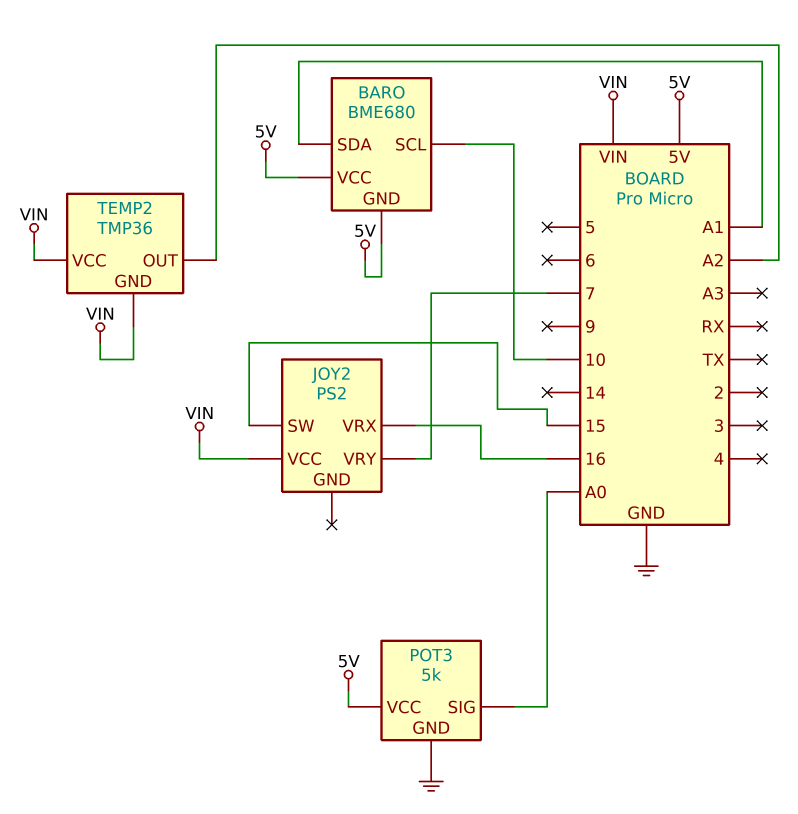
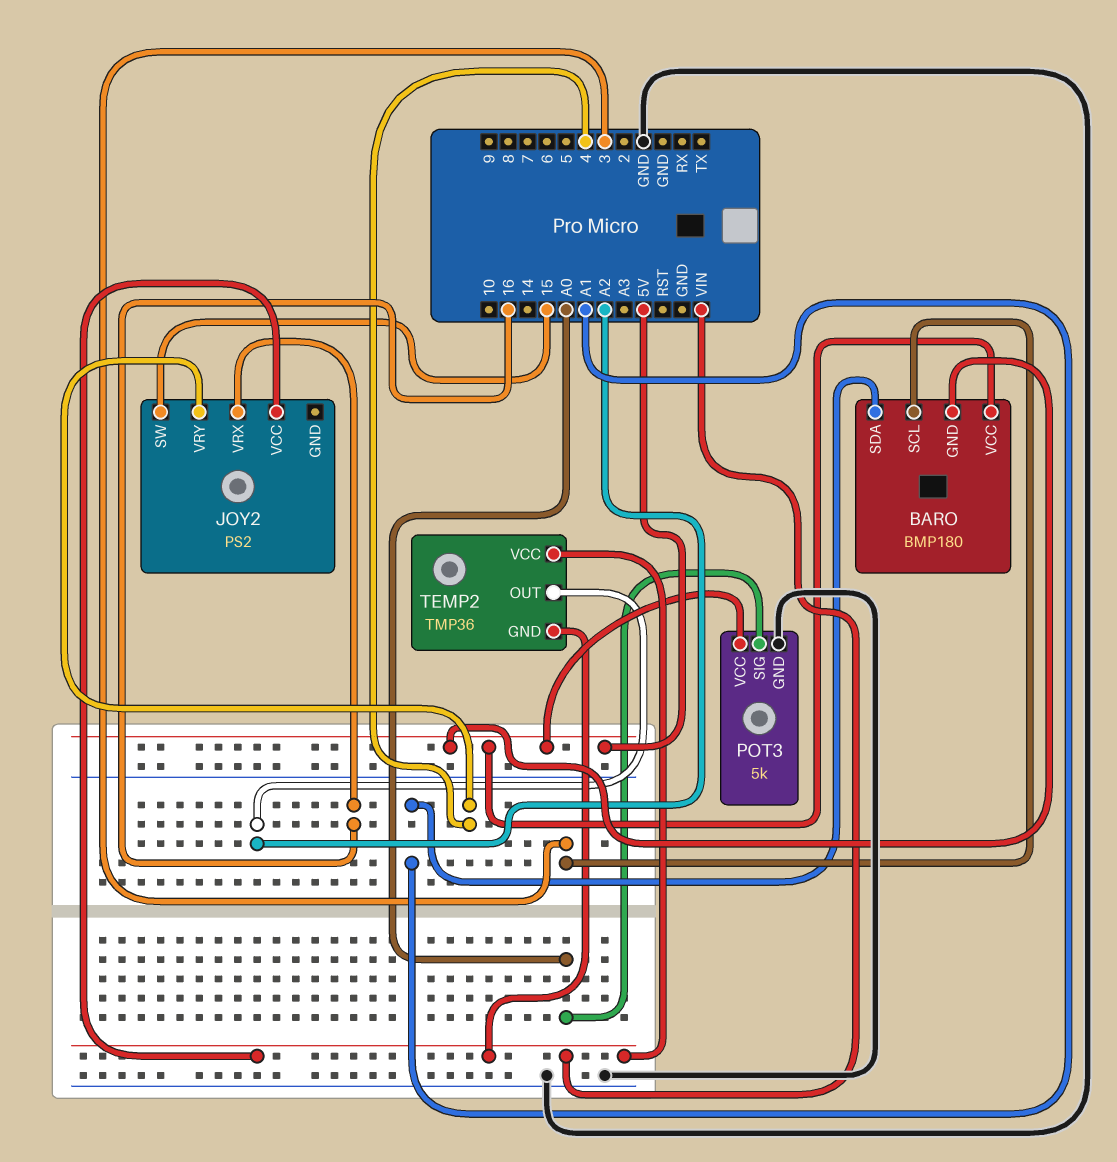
BARO: BME680 -> BMP180
BARO pin SCL: 10 -> 3
JOY2 pin VRY: 7 -> 4

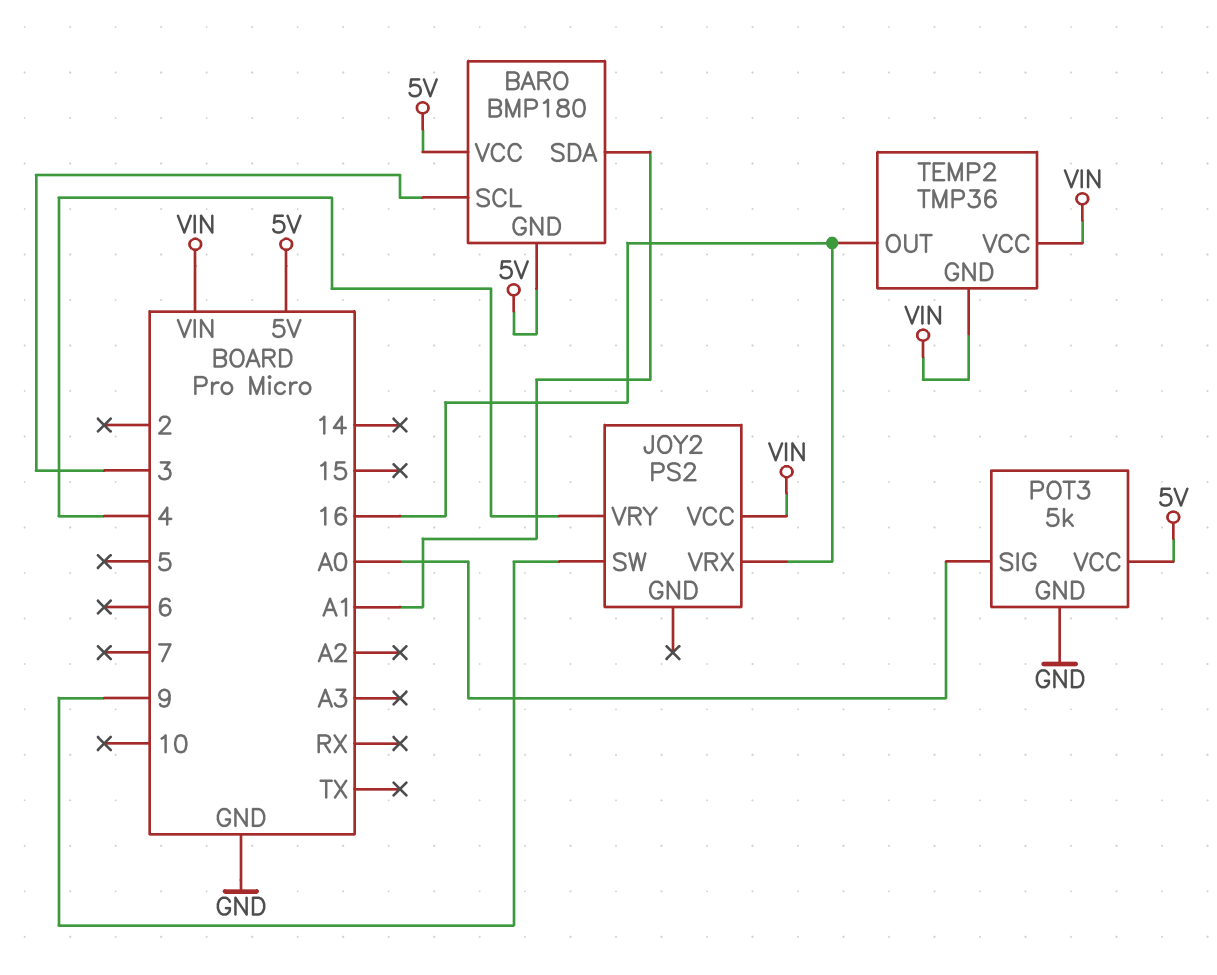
JOY2 pin SW: 15 -> 9
TEMP2 pin OUT: A2 -> 16

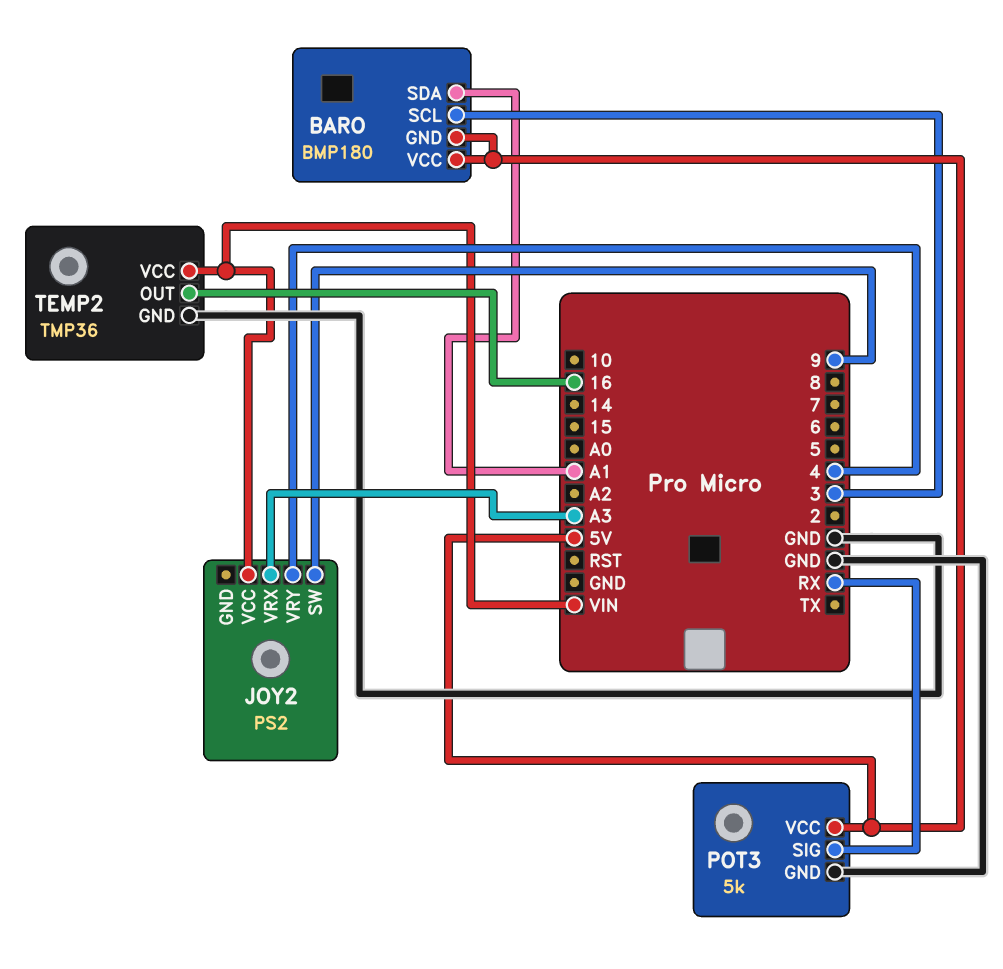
JOY2 pin VRX: 16 -> A3
POT3 pin SIG: A0 -> RX
TEMP2 pin GND: VIN -> GND

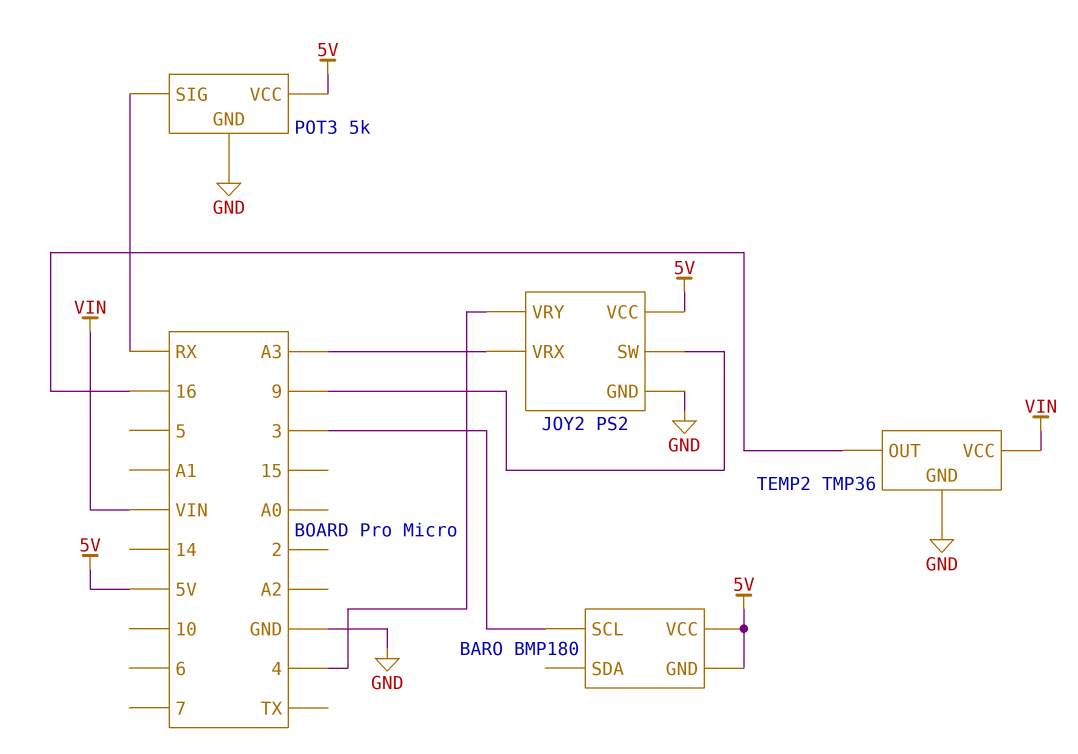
BARO pin SDA: A1 -> none
JOY2 pin GND: none -> GND
JOY2 pin VCC: VIN -> 5V

